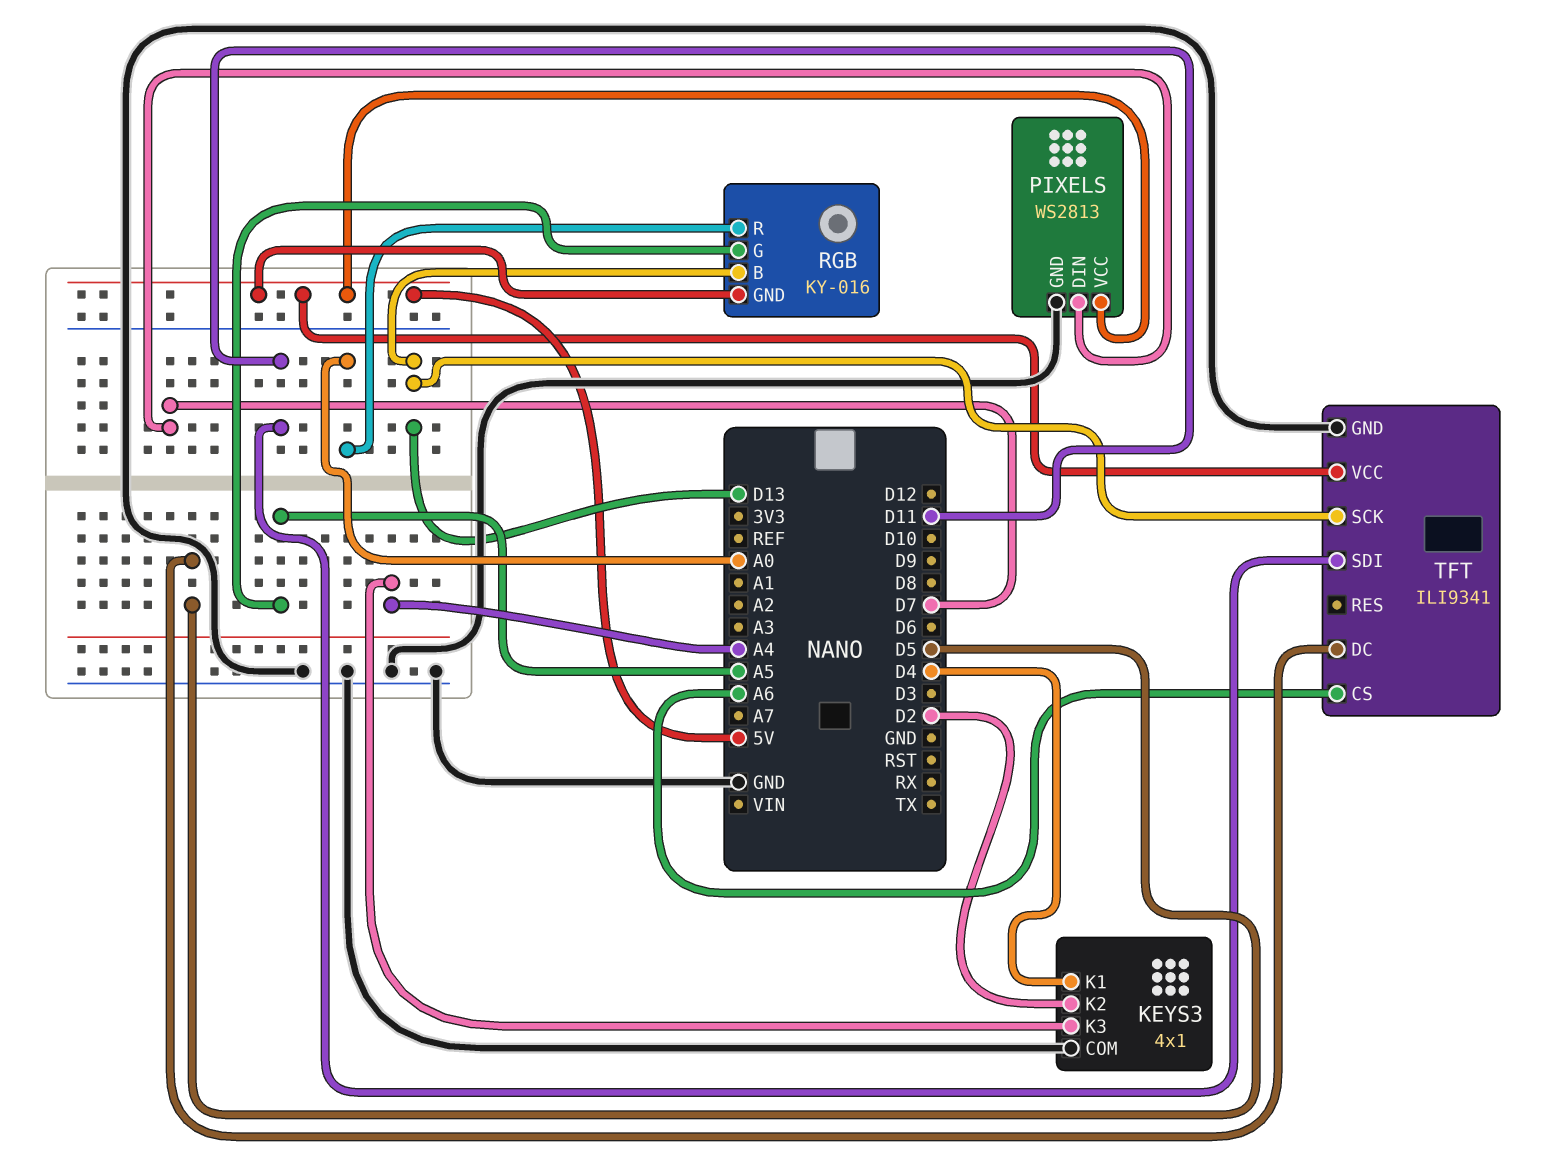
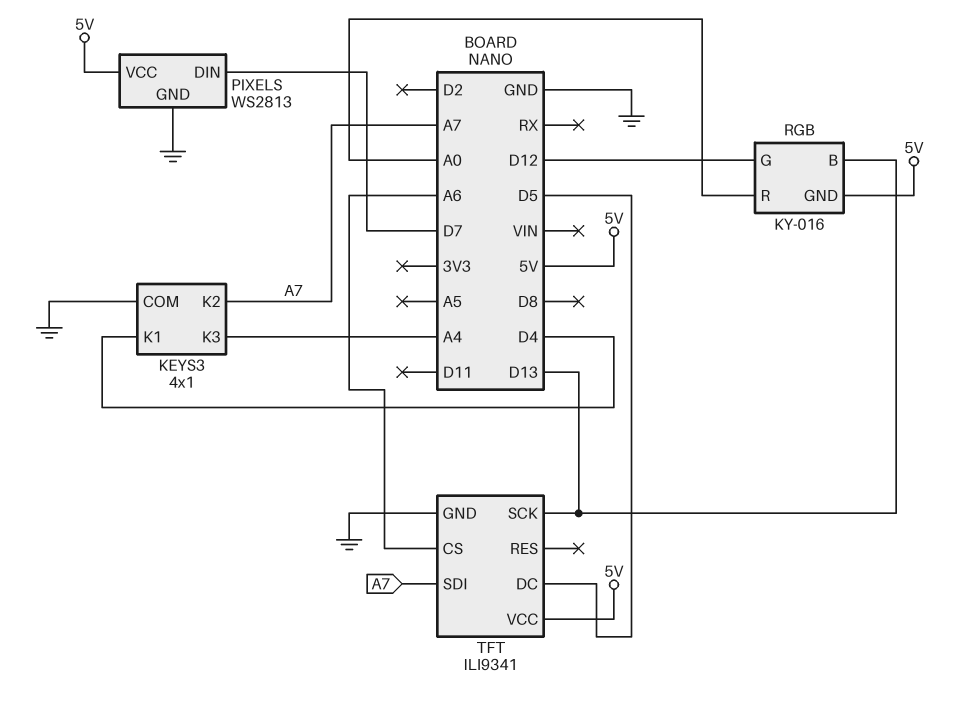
KEYS3 pin K2: D2 -> A7
RGB pin G: A5 -> D12
TFT pin SDI: D11 -> A7

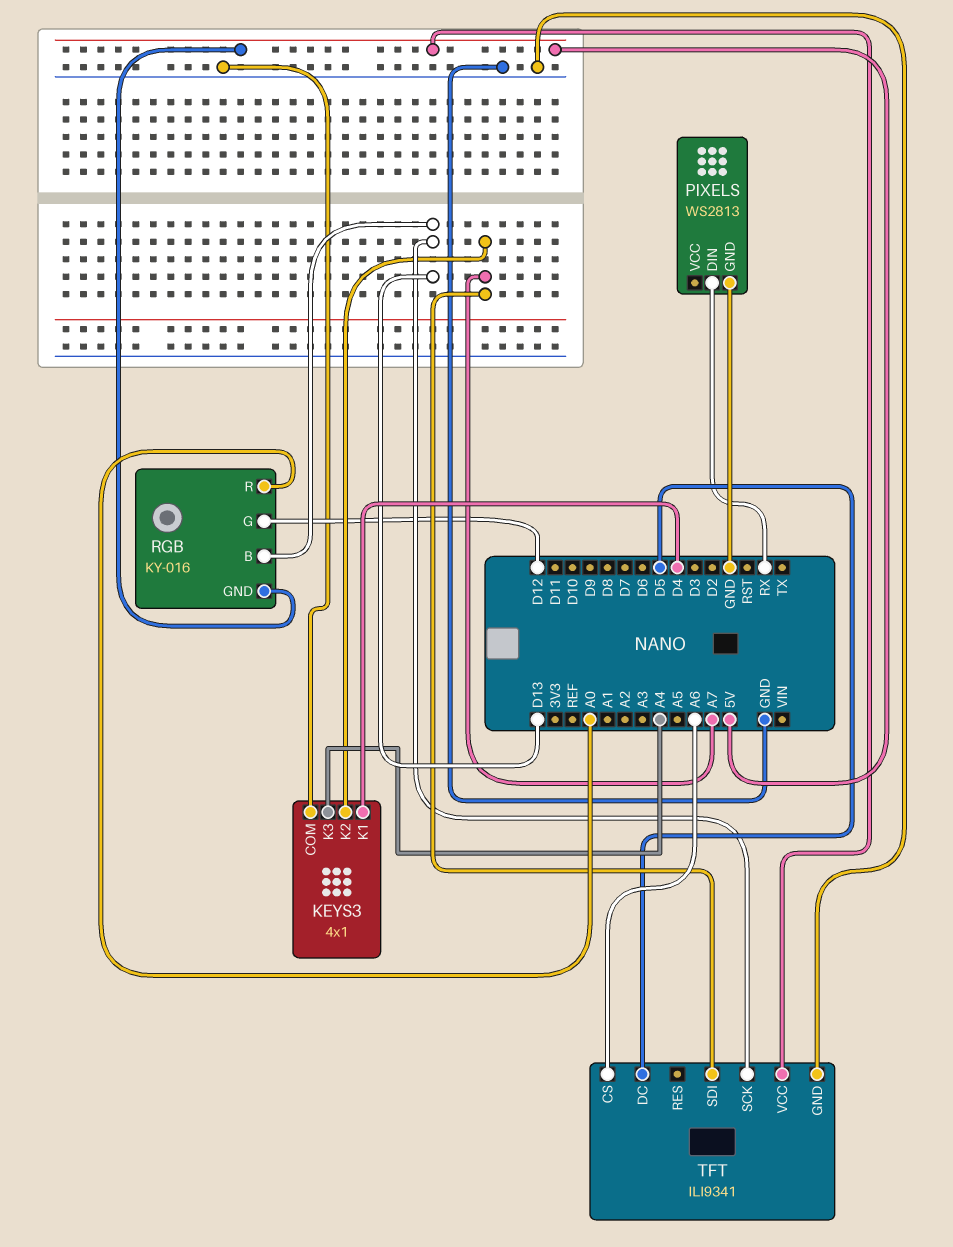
PIXELS pin DIN: D7 -> RX
PIXELS pin VCC: 5V -> none

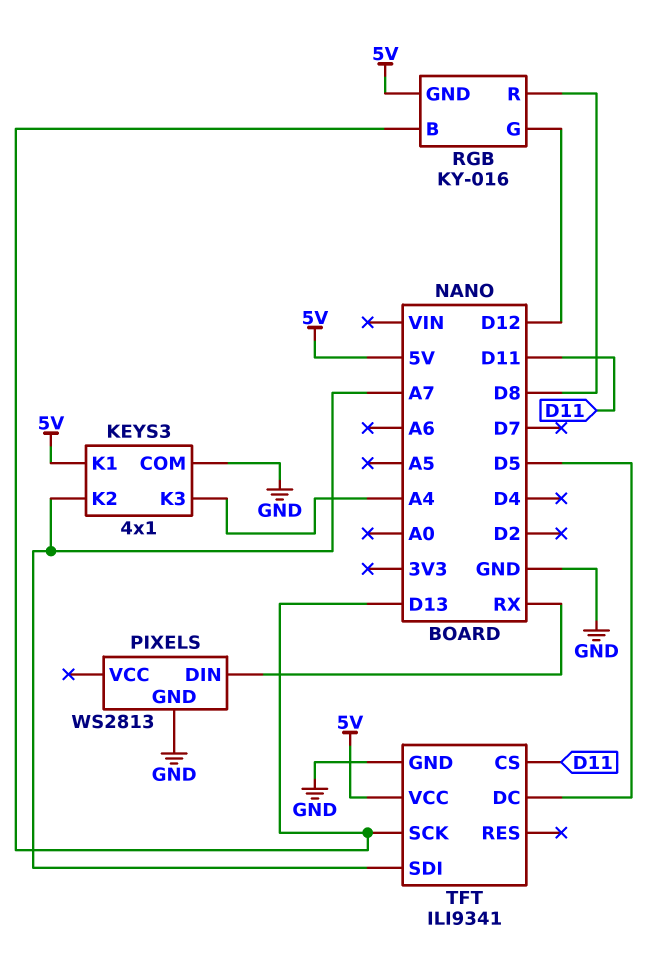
KEYS3 pin K1: D4 -> 5V
RGB pin R: A0 -> D8
TFT pin CS: A6 -> D11

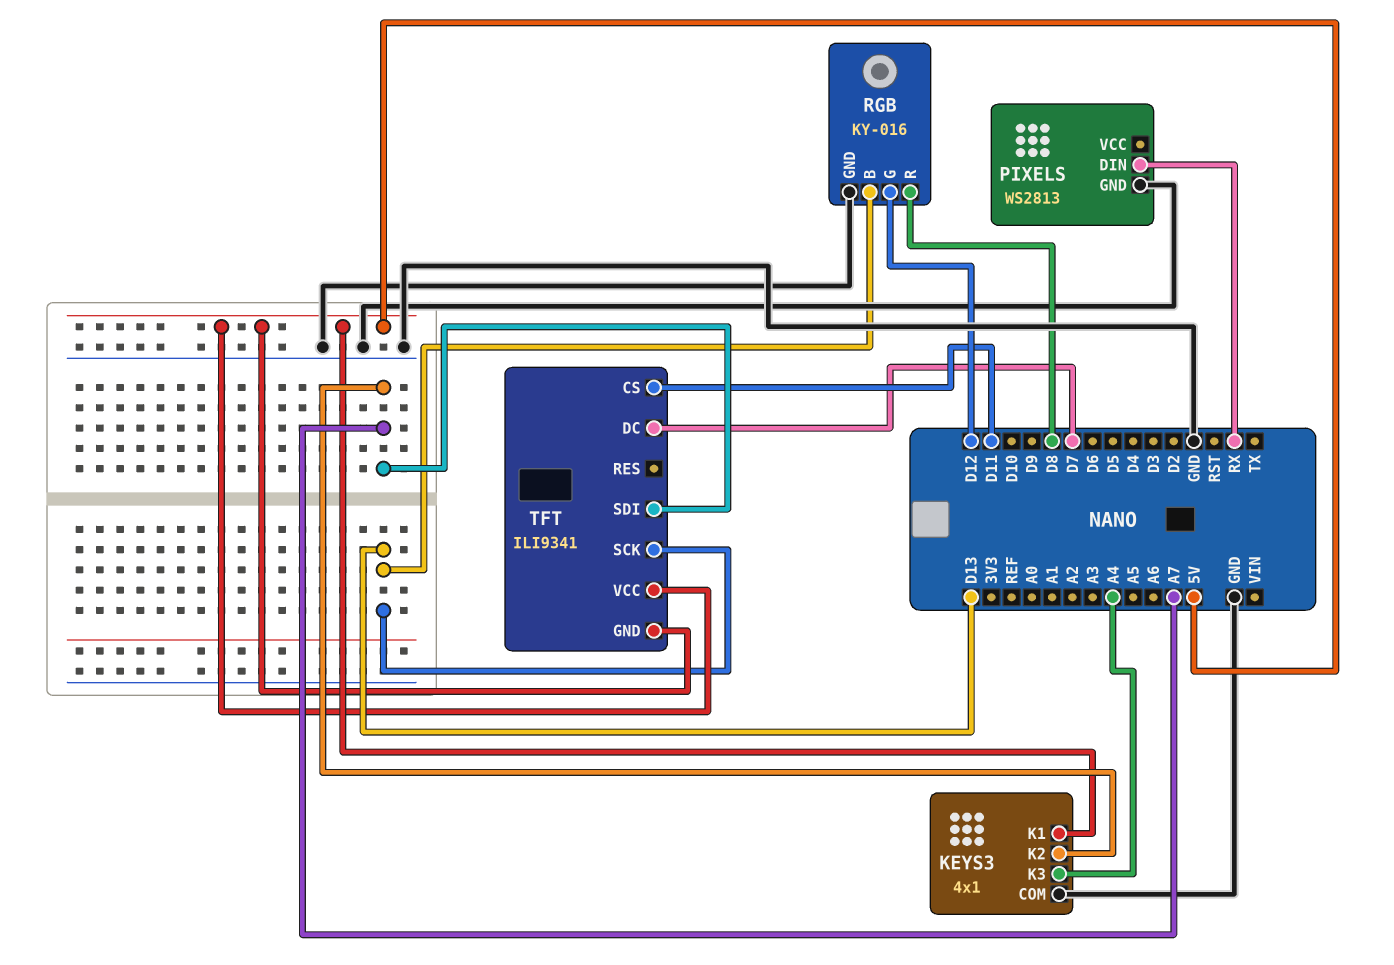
RGB pin GND: 5V -> GND
TFT pin DC: D5 -> D7
TFT pin GND: GND -> 5V

